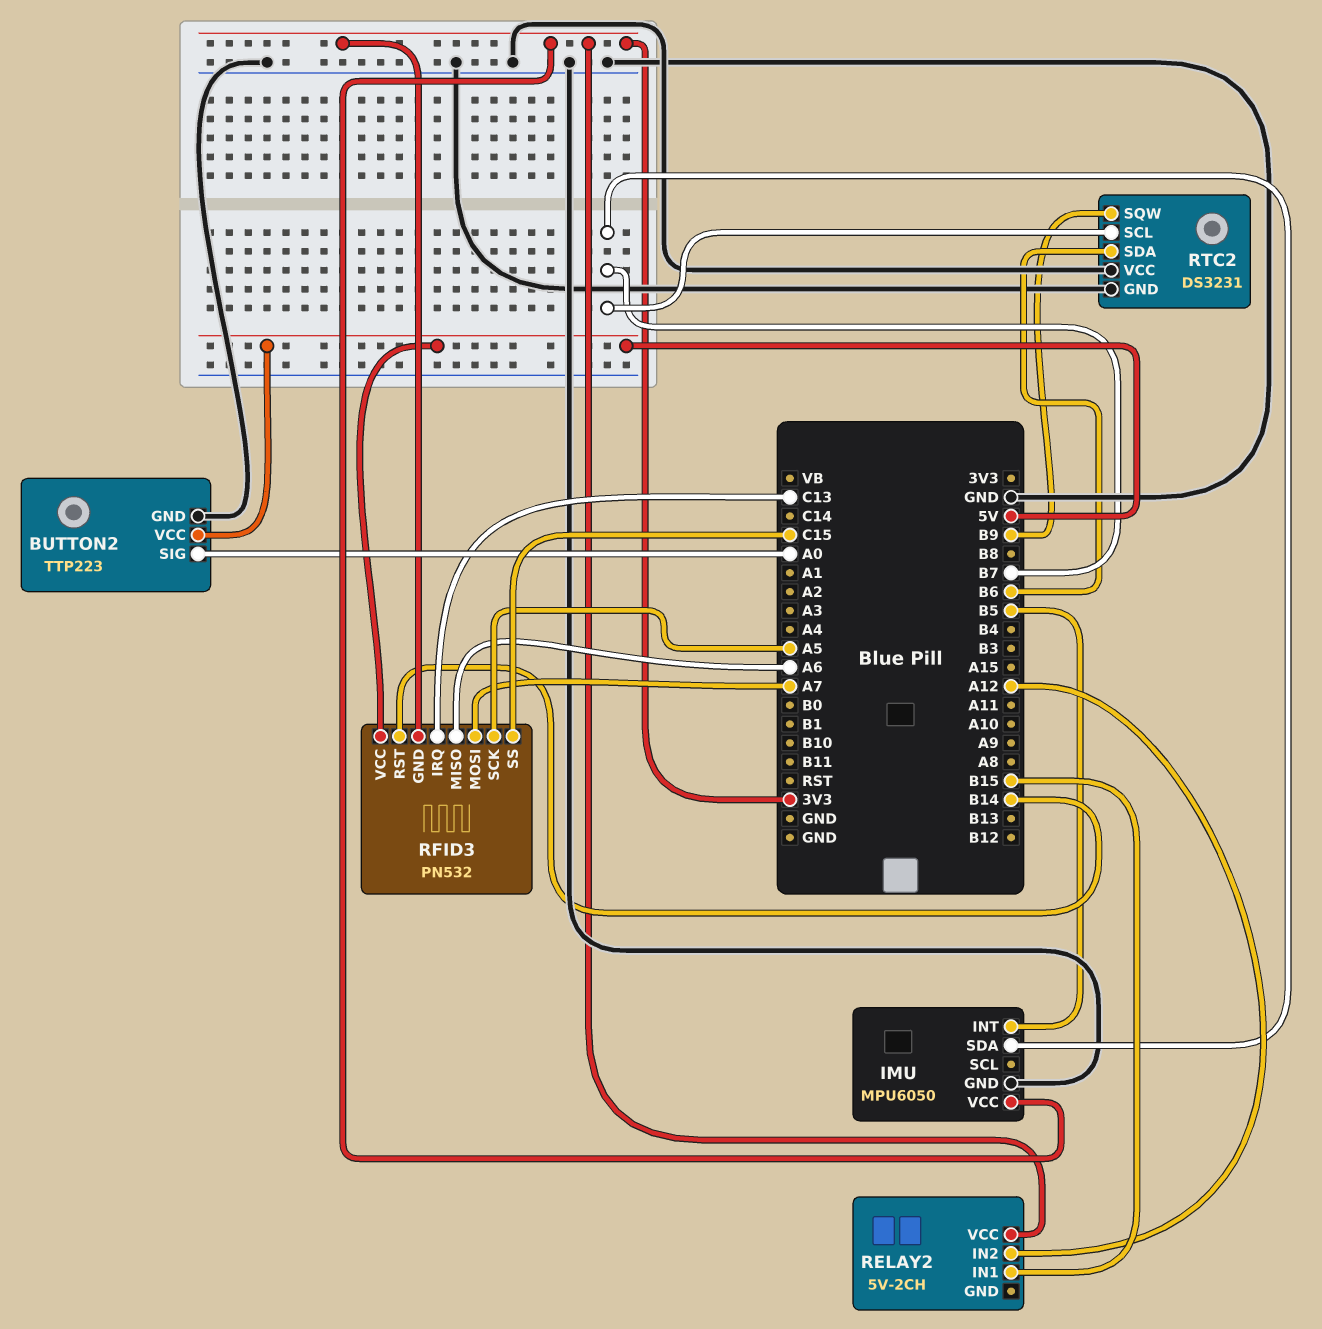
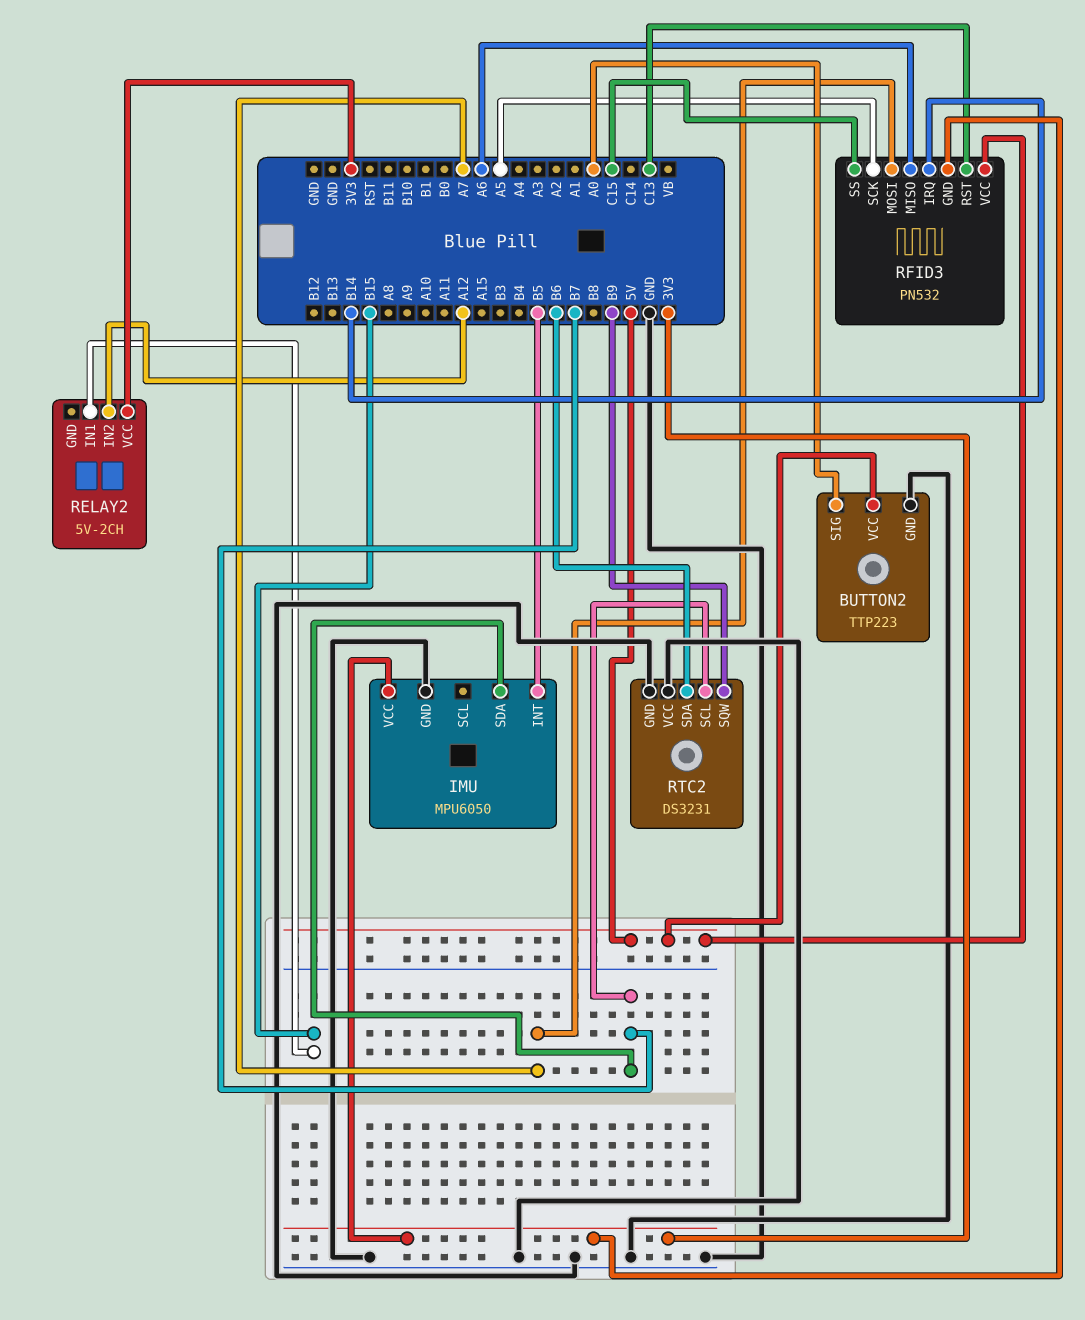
RFID3 pin IRQ: C13 -> B14
RFID3 pin RST: B14 -> C13

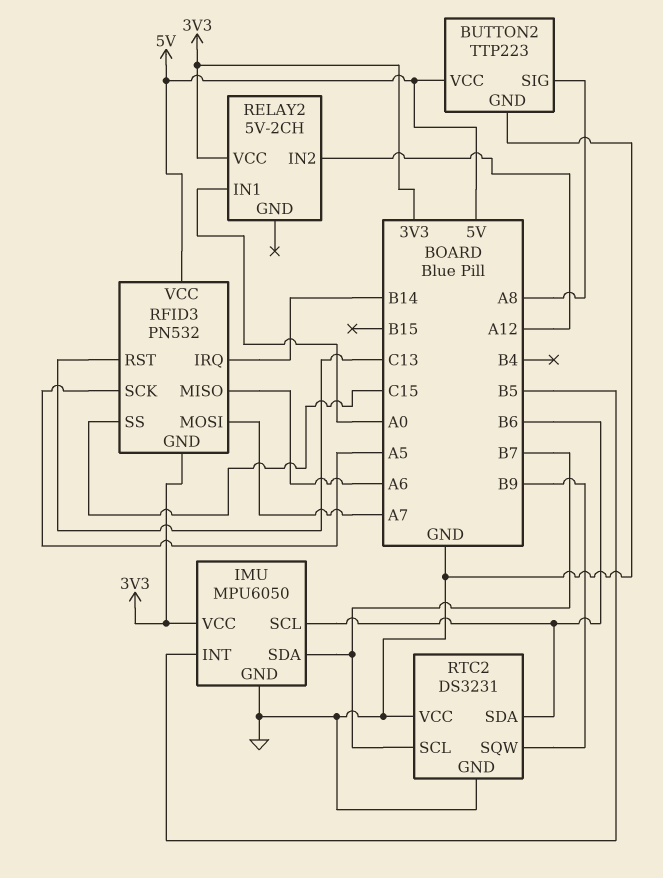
BUTTON2 pin SIG: A0 -> A8
IMU pin SCL: none -> B6
RELAY2 pin IN1: B15 -> A0

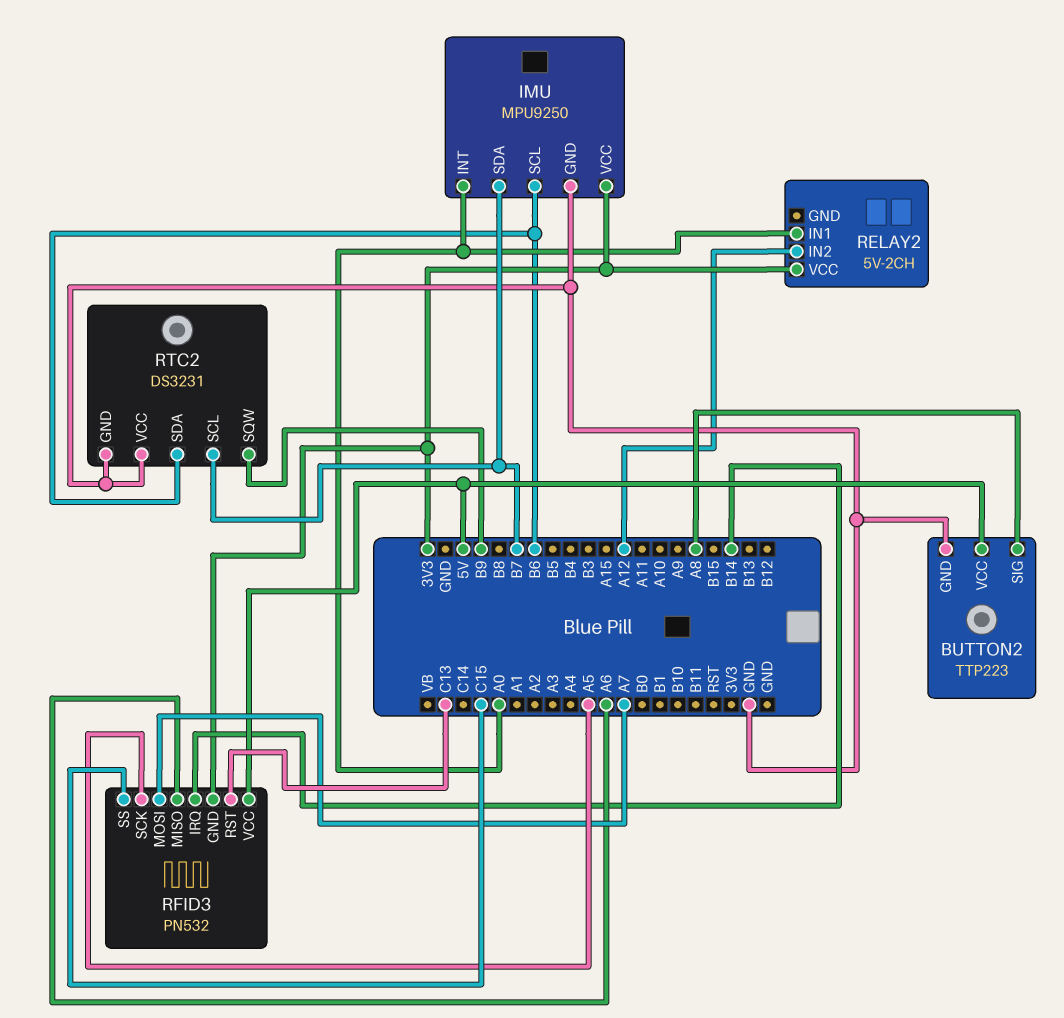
IMU: MPU6050 -> MPU9250
IMU pin INT: B5 -> A0

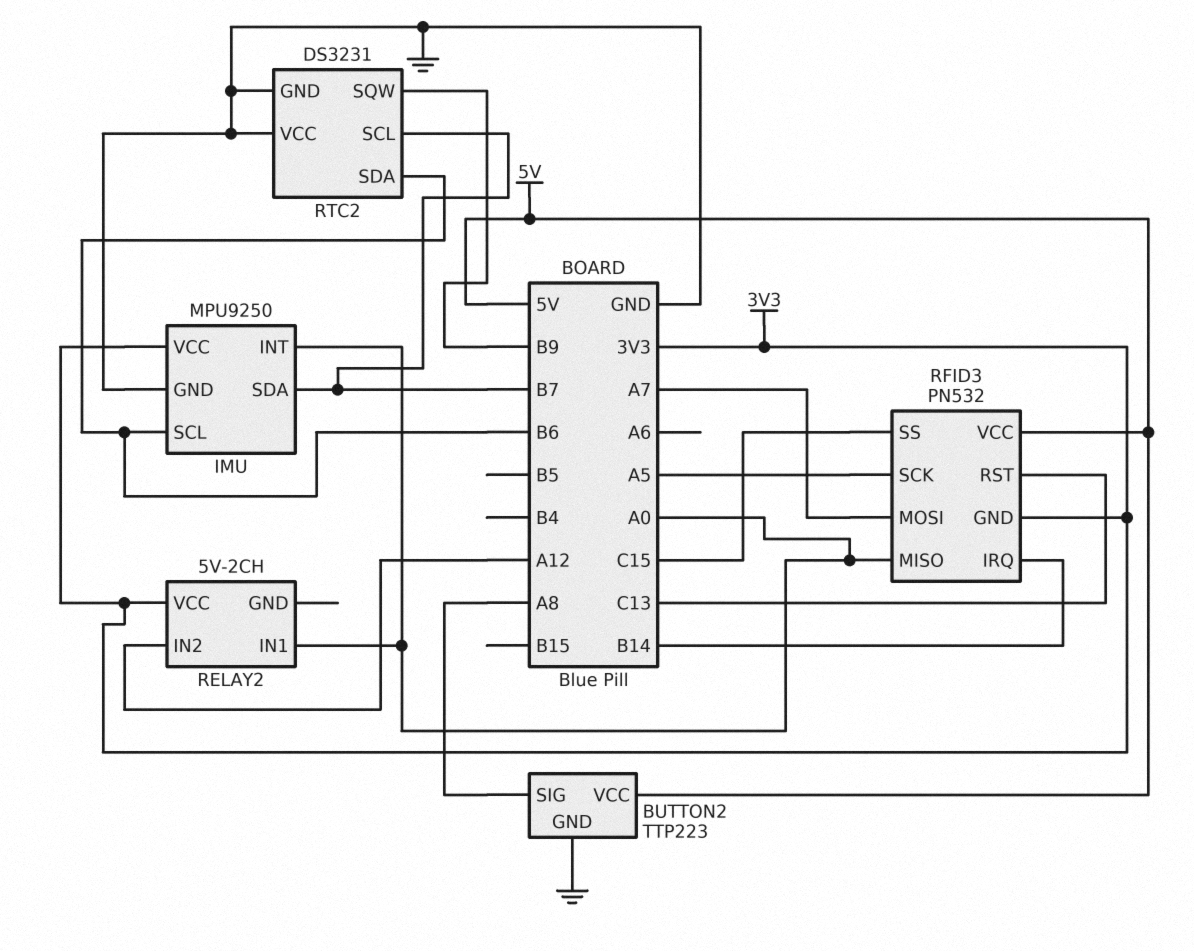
RFID3 pin MISO: A6 -> A0

